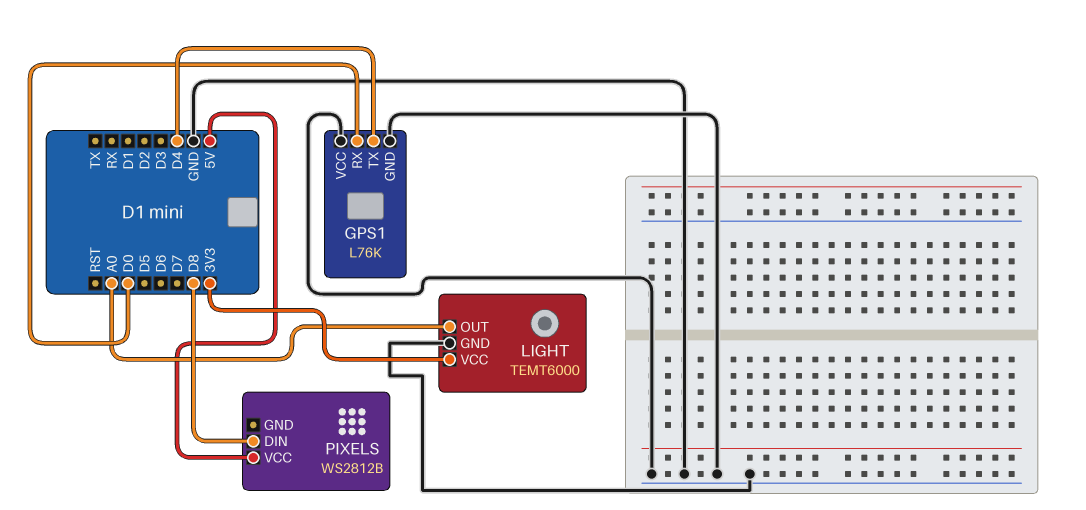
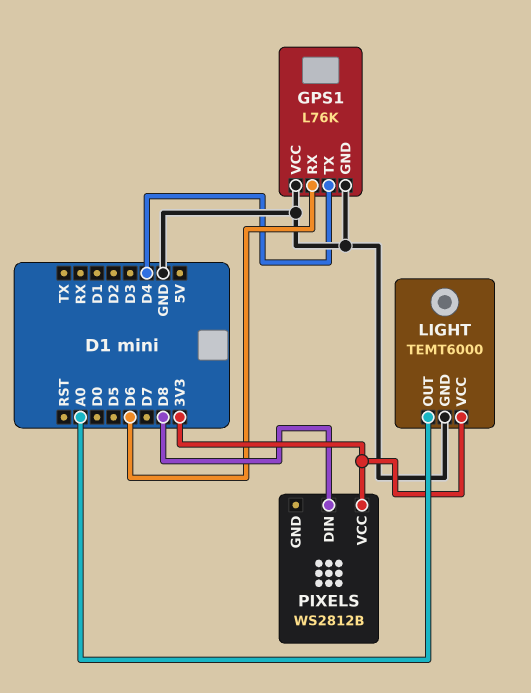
GPS1 pin RX: D0 -> D6
PIXELS pin VCC: 5V -> 3V3

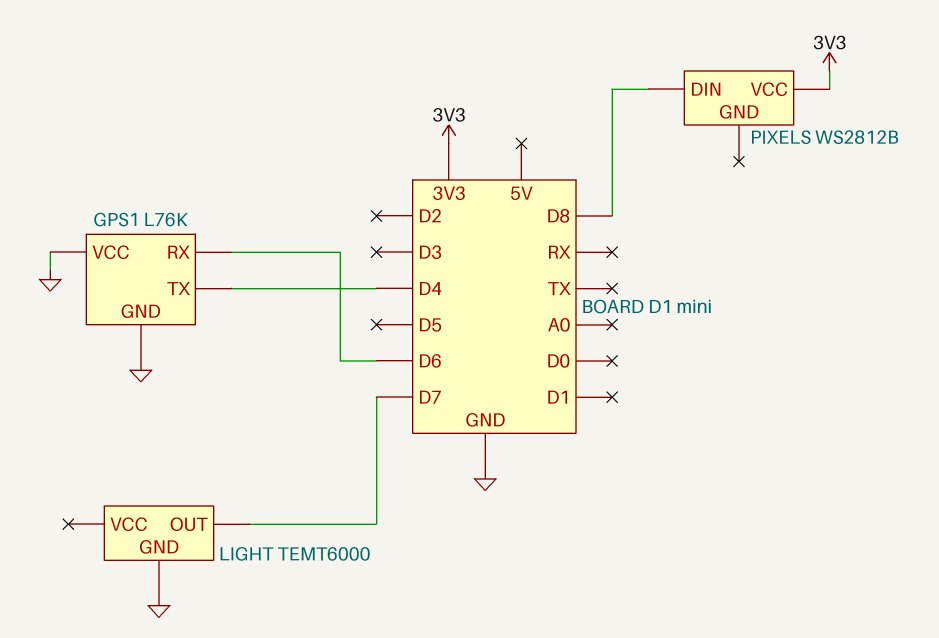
LIGHT pin OUT: A0 -> D7
LIGHT pin VCC: 3V3 -> none

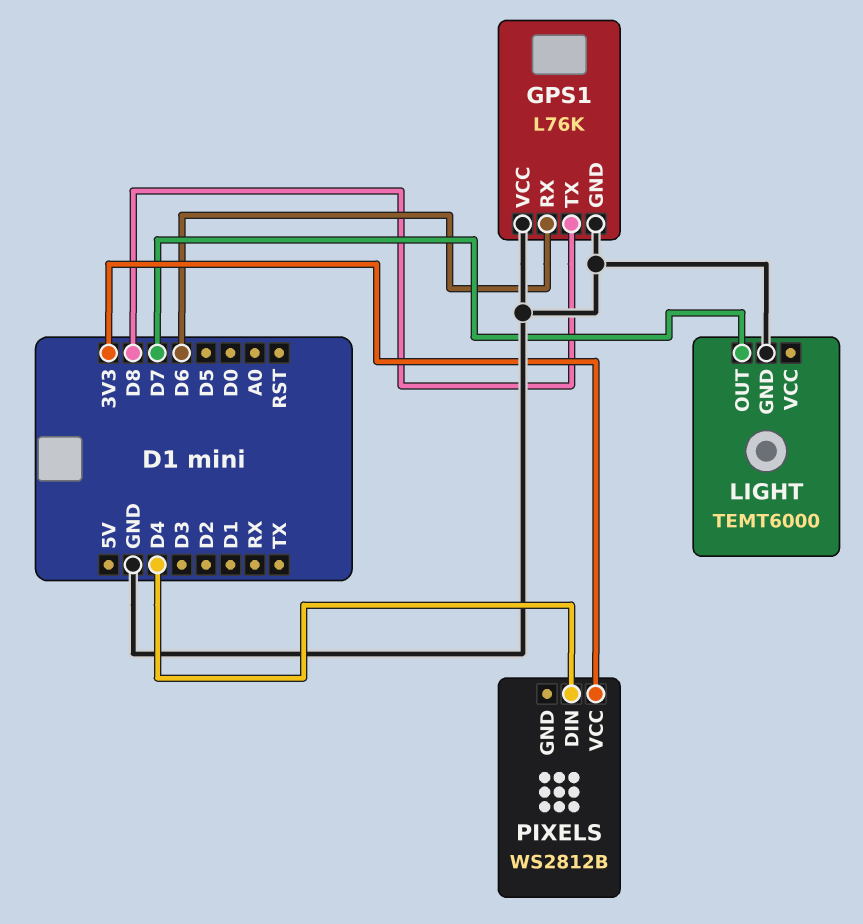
GPS1 pin TX: D4 -> D8
PIXELS pin DIN: D8 -> D4

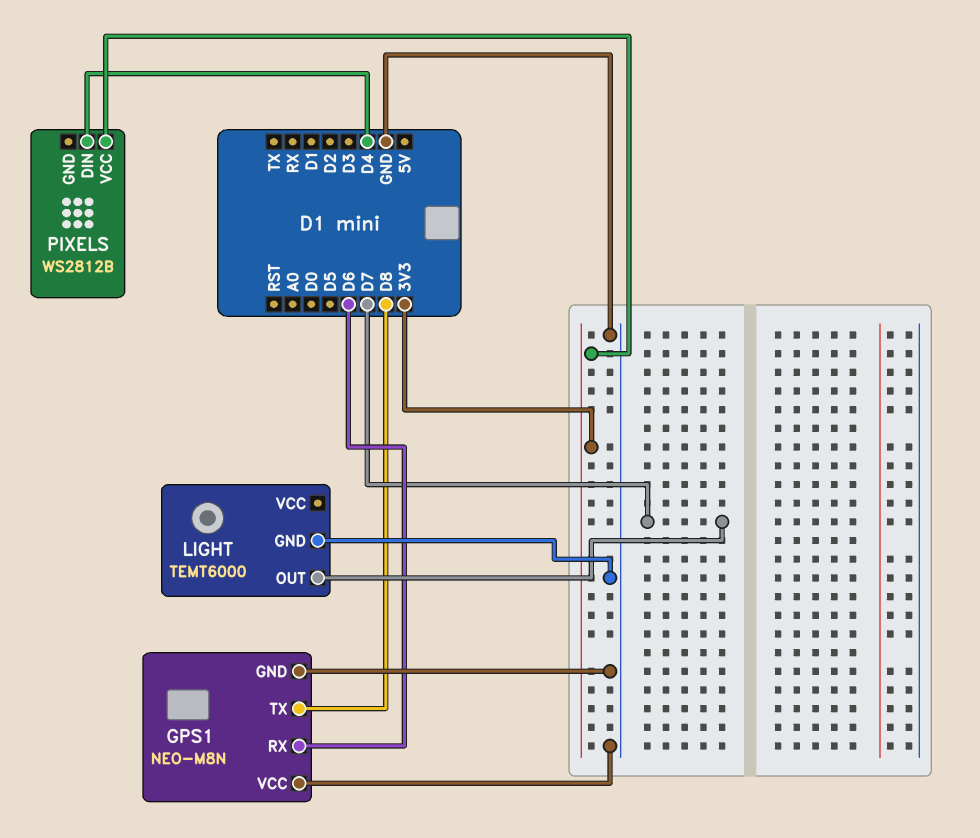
GPS1: L76K -> NEO-M8N

